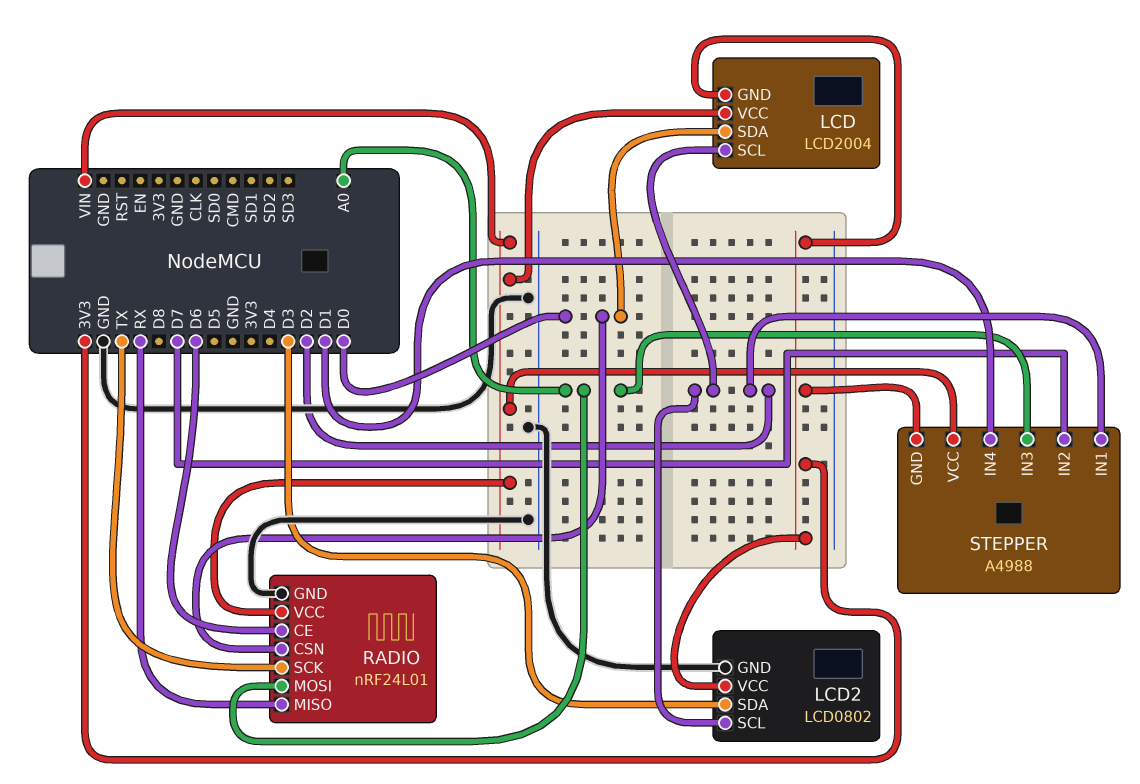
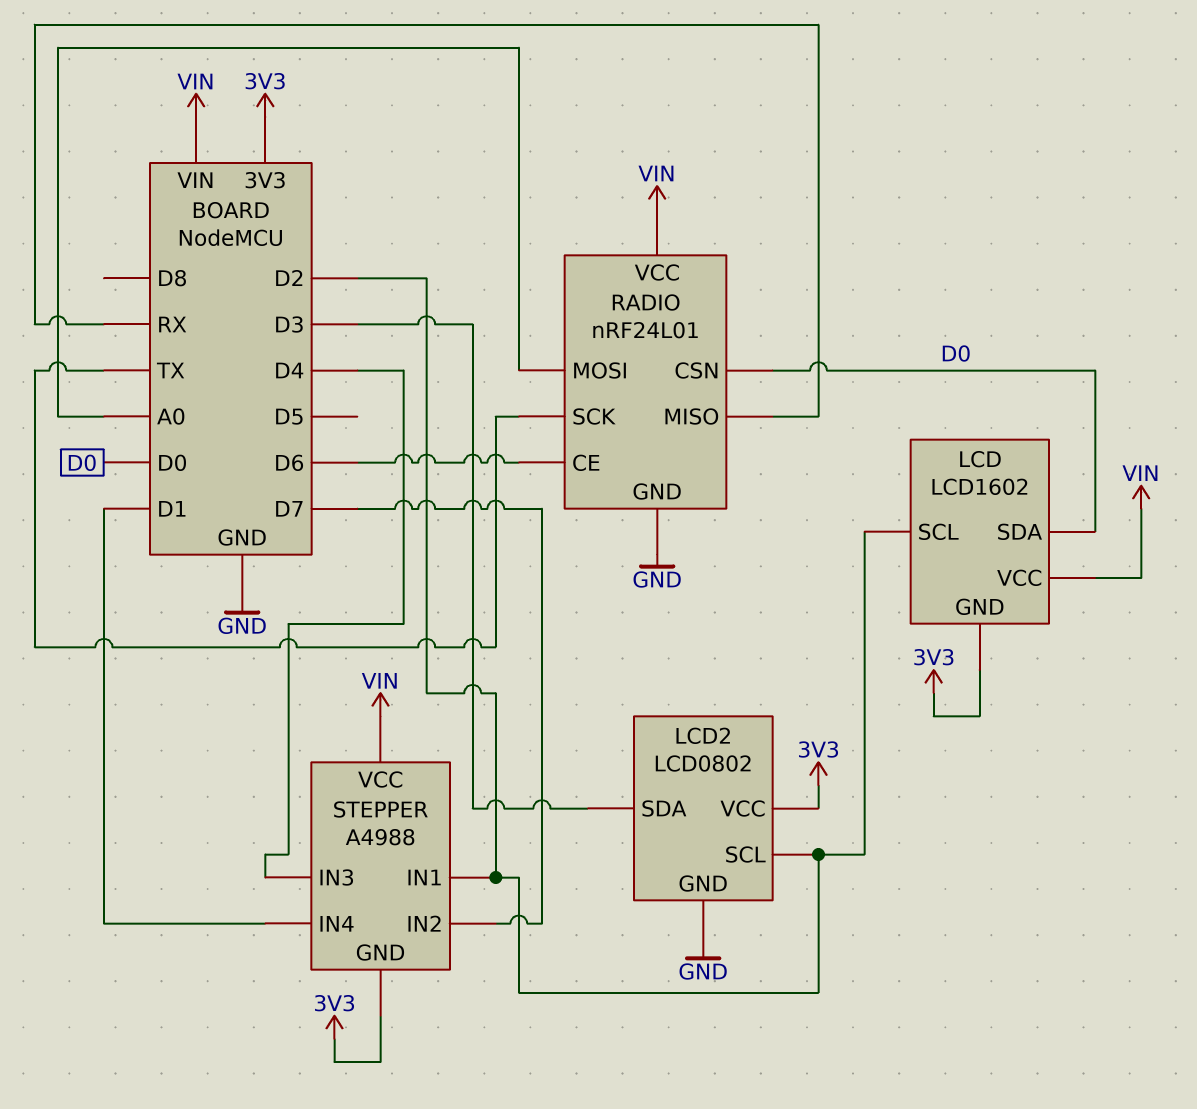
LCD: LCD2004 -> LCD1602
STEPPER pin IN3: A0 -> D4

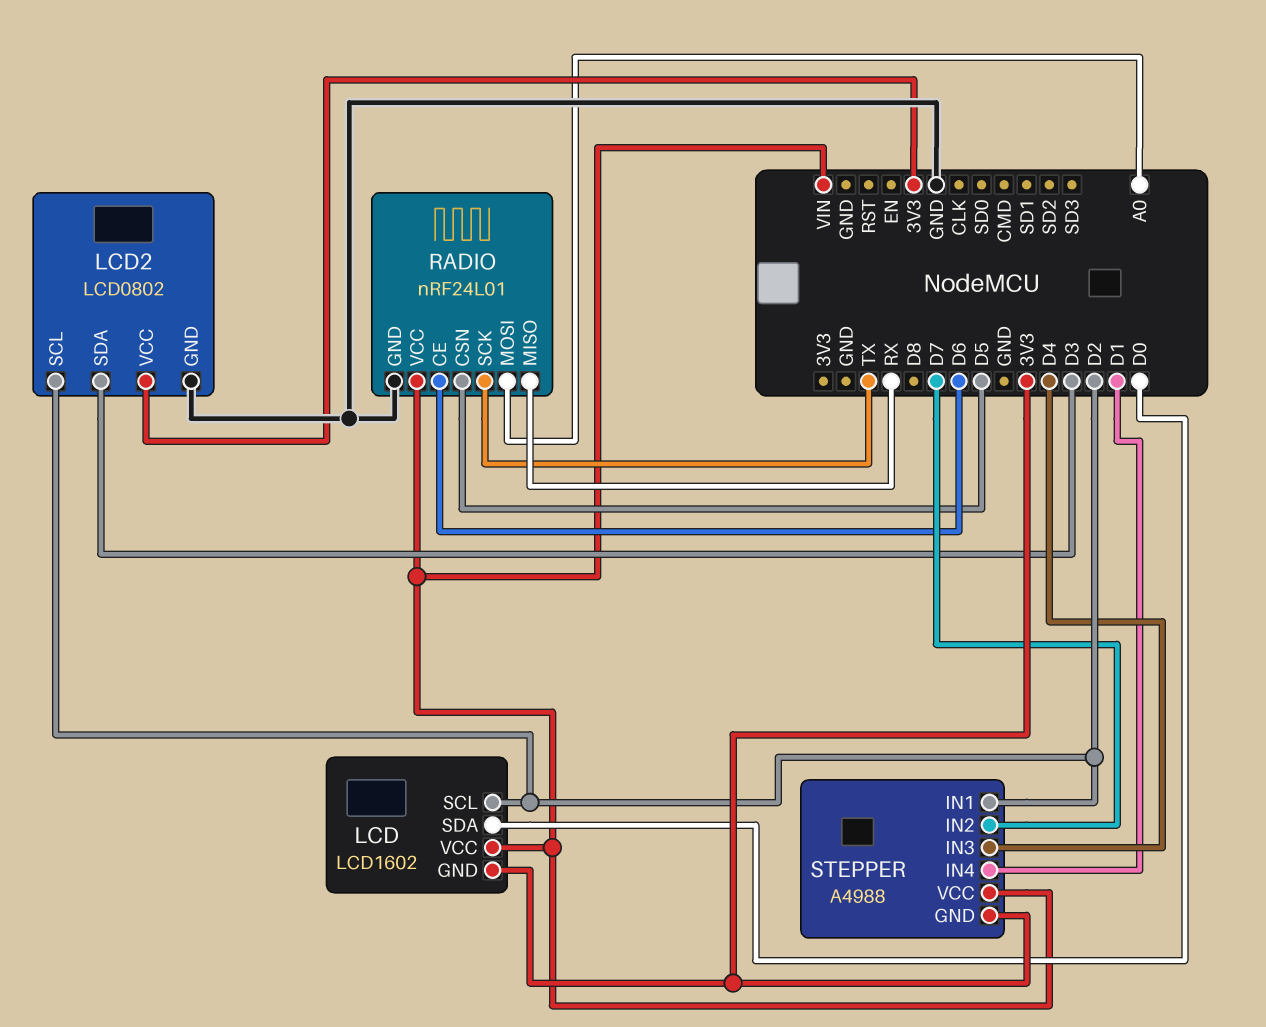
RADIO pin CSN: D0 -> D5

